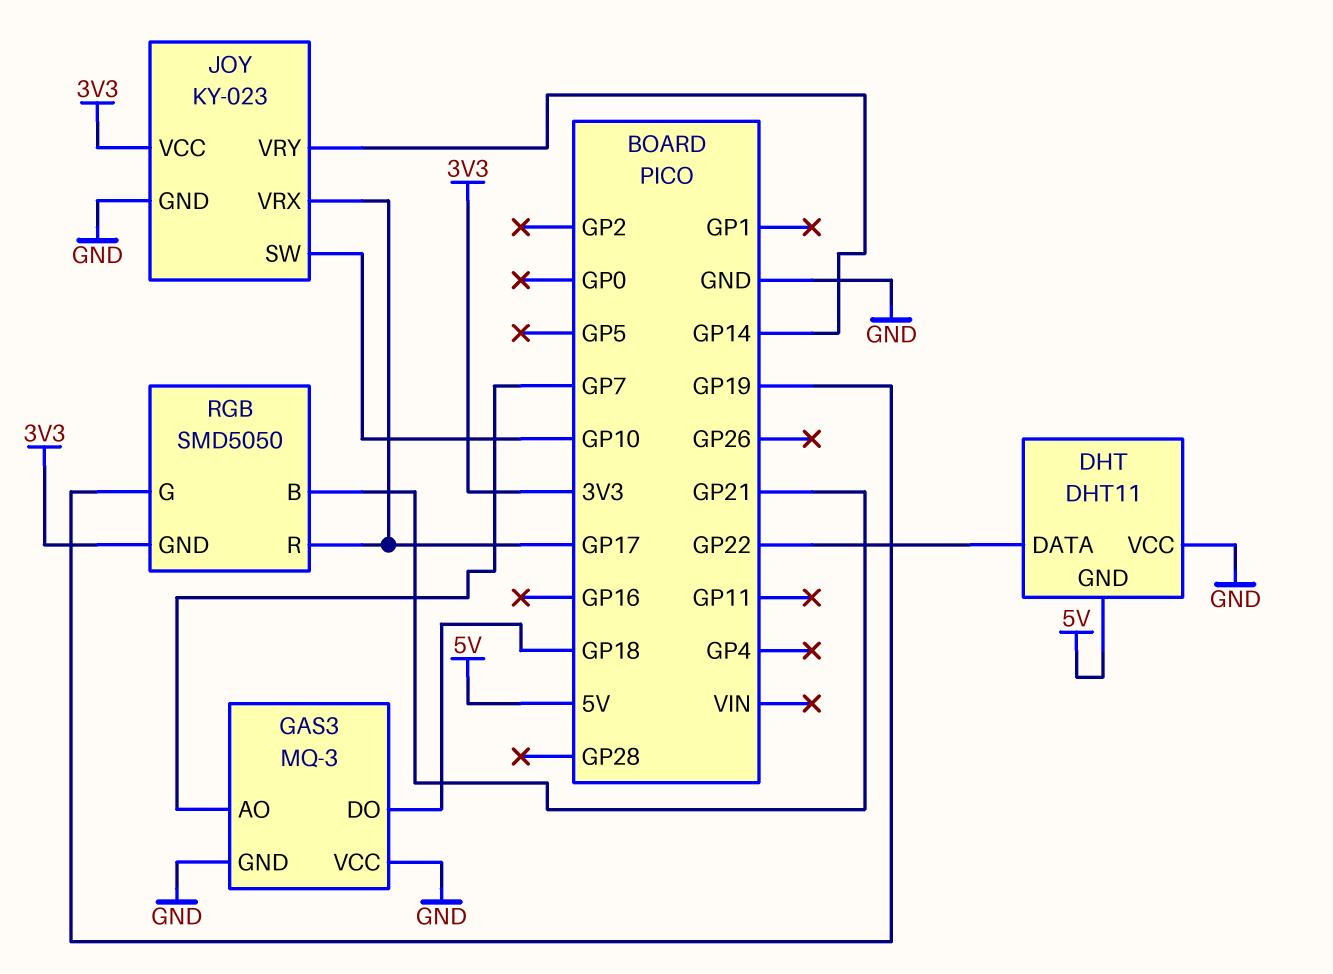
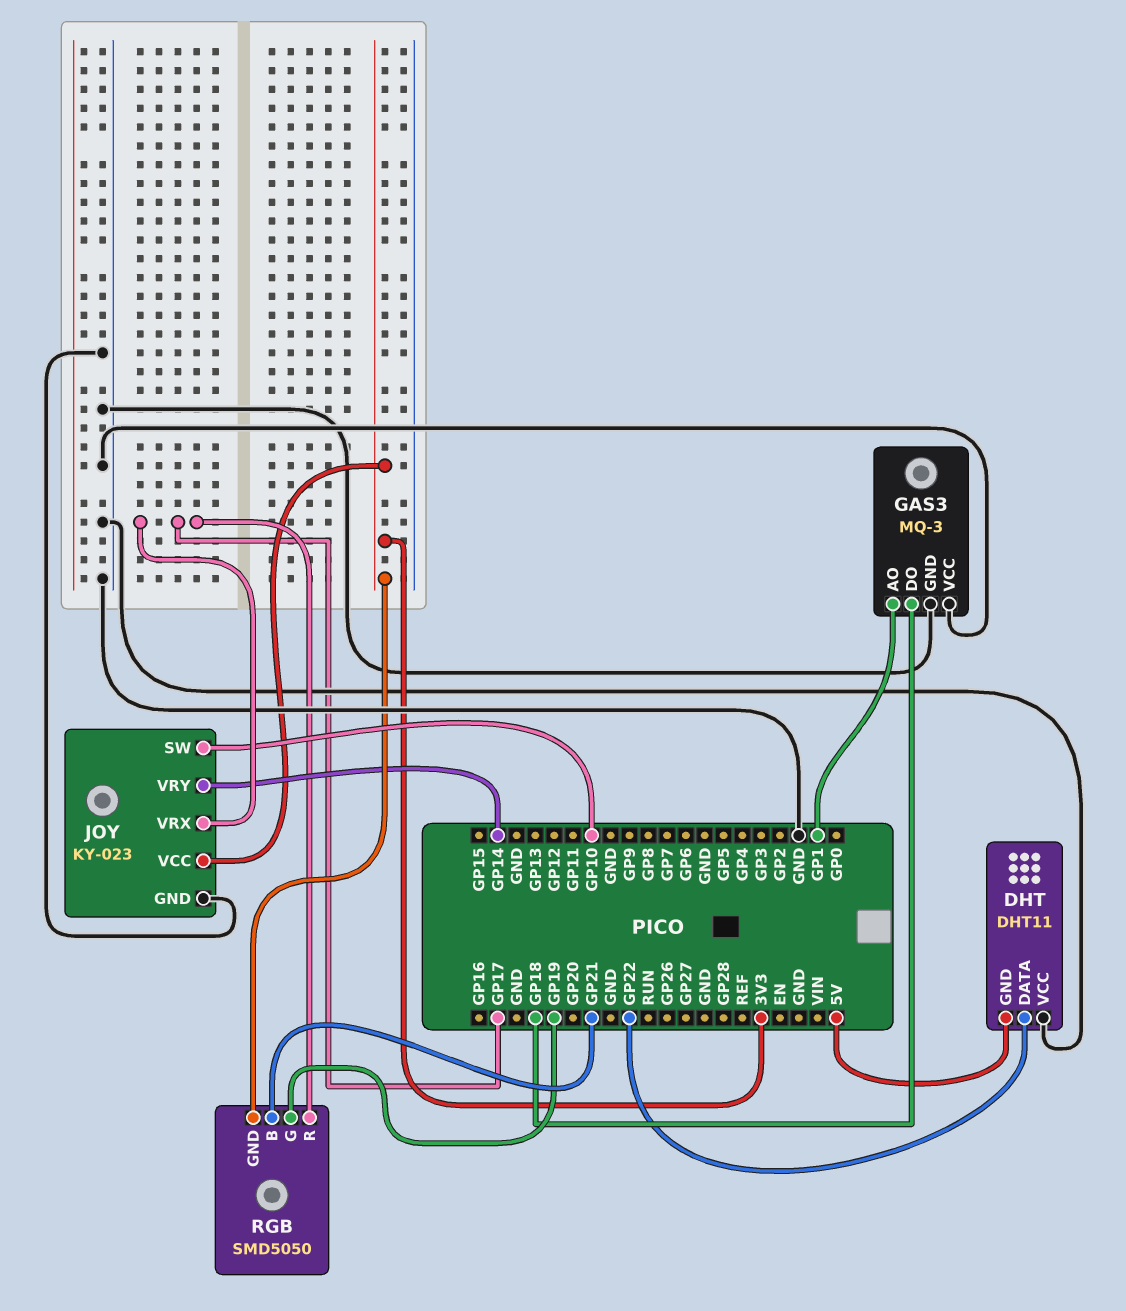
GAS3 pin AO: GP7 -> GP1

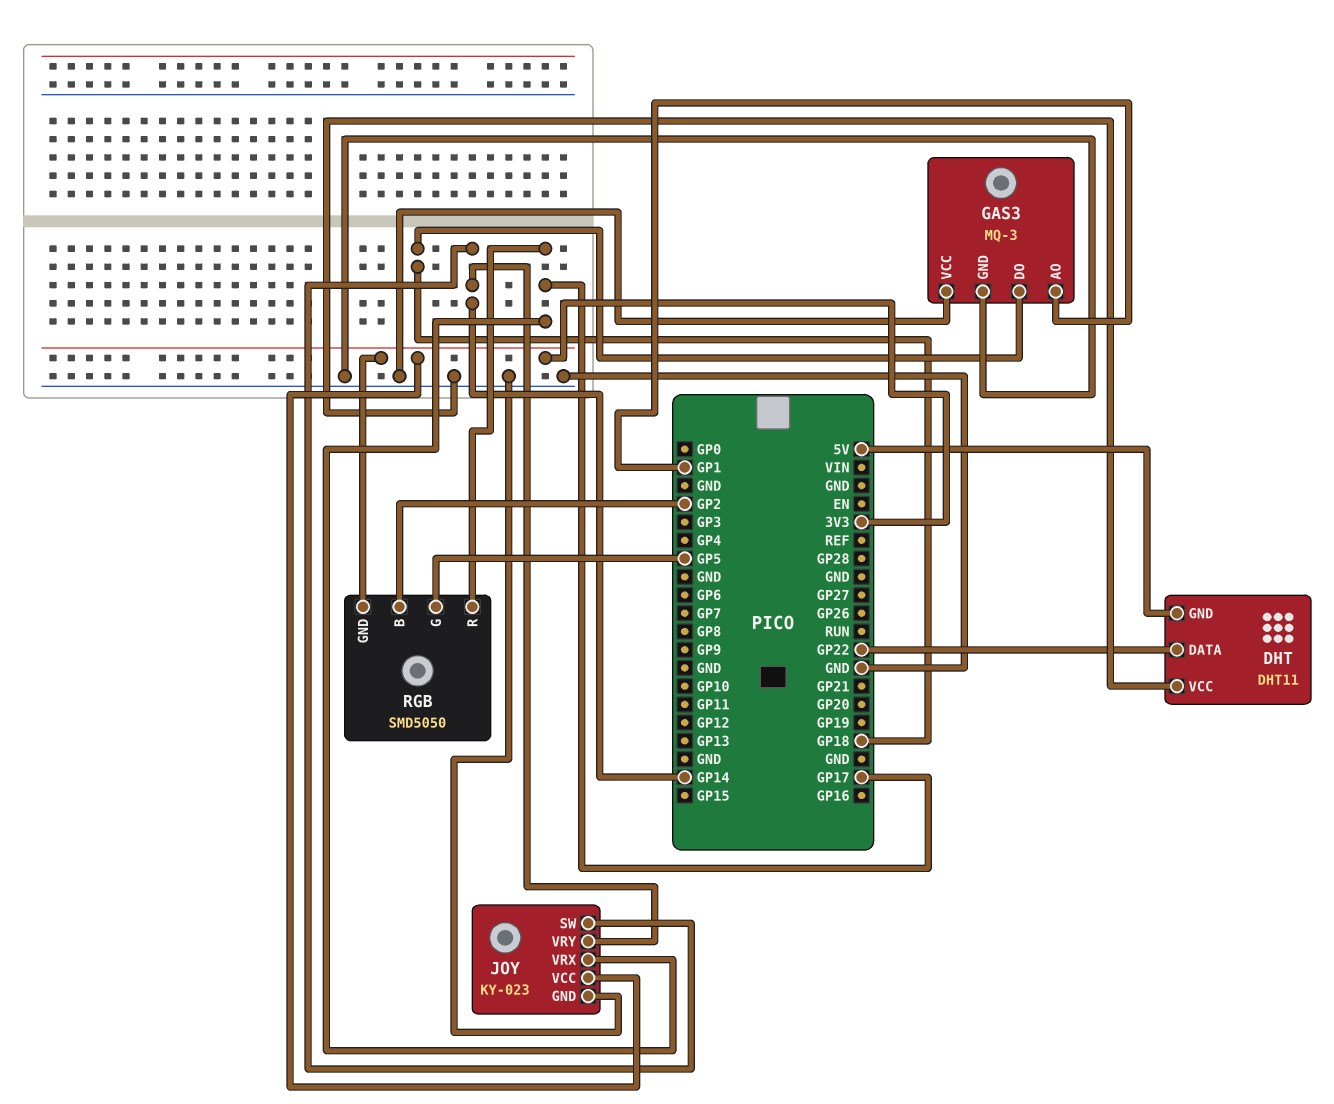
JOY pin SW: GP10 -> GP14
RGB pin B: GP21 -> GP2
RGB pin G: GP19 -> GP5

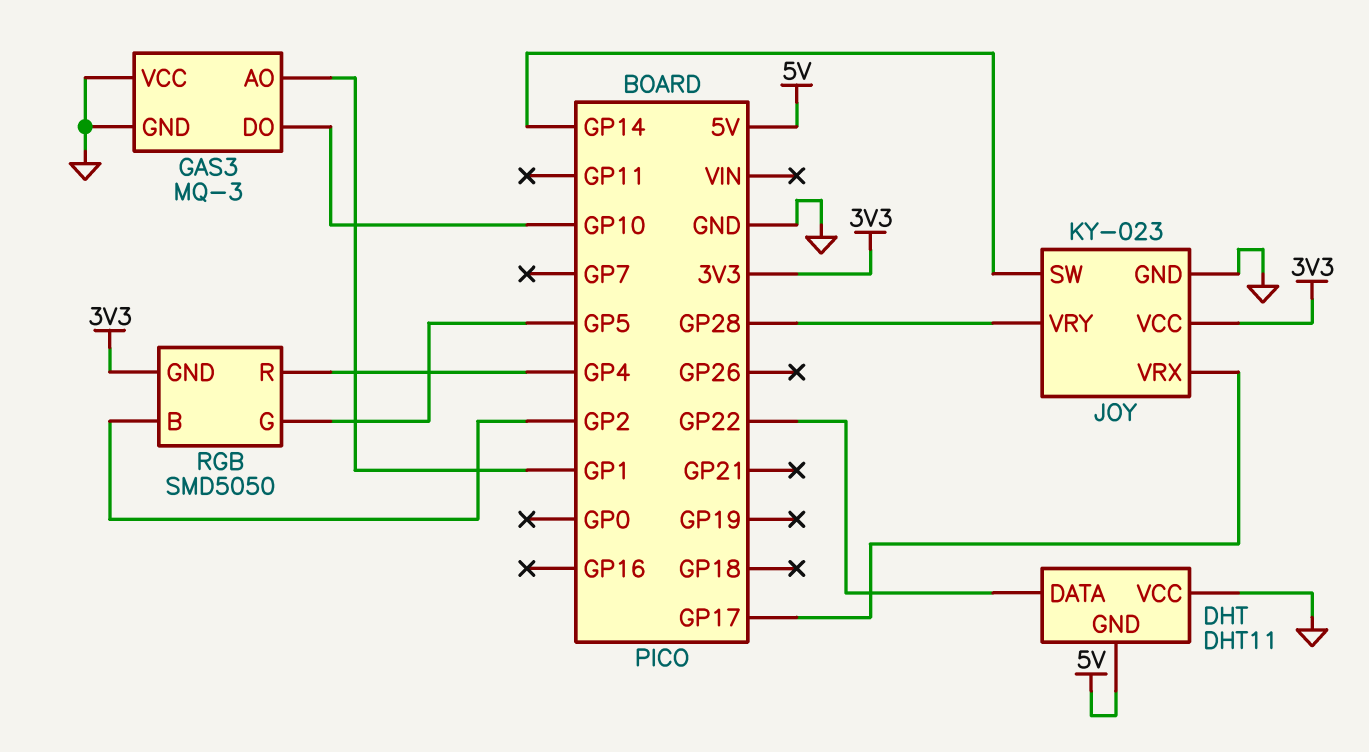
GAS3 pin DO: GP18 -> GP10
JOY pin VRY: GP14 -> GP28
RGB pin R: GP17 -> GP4

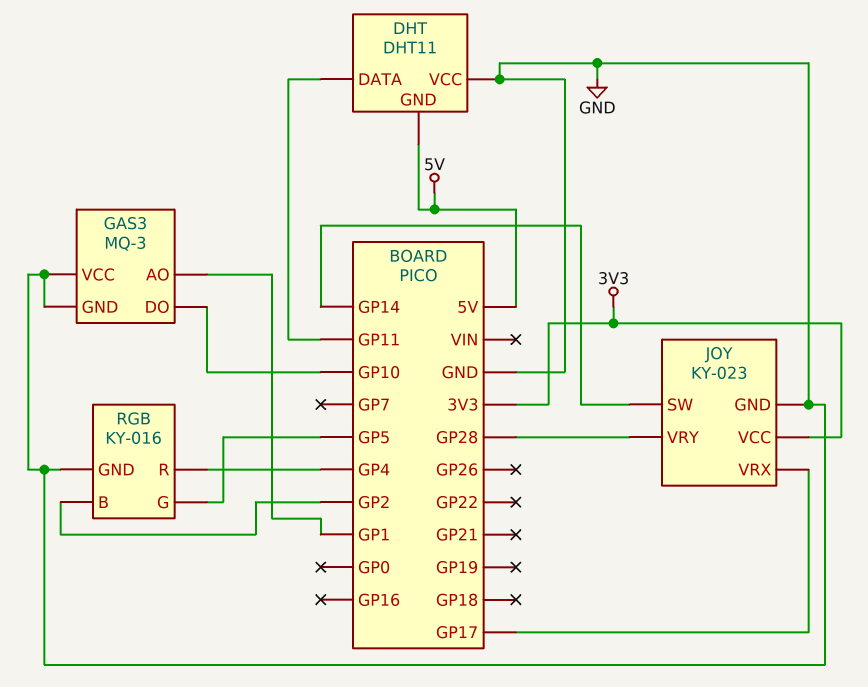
DHT pin DATA: GP22 -> GP11
RGB: SMD5050 -> KY-016
RGB pin GND: 3V3 -> GND

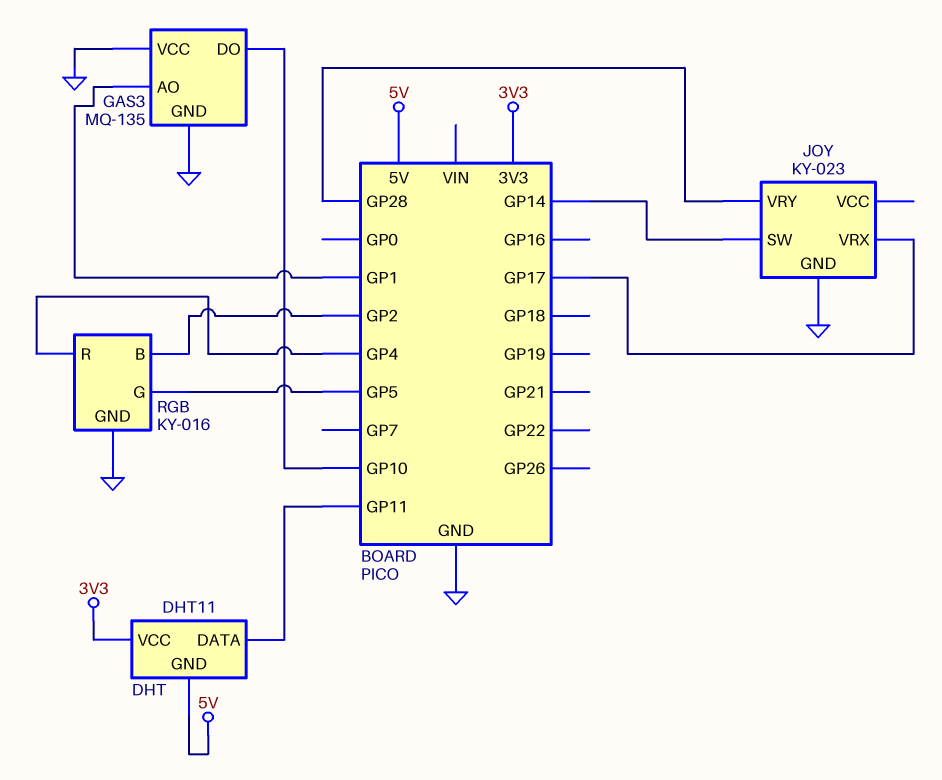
DHT pin VCC: GND -> 3V3
GAS3: MQ-3 -> MQ-135
JOY pin VCC: 3V3 -> none

